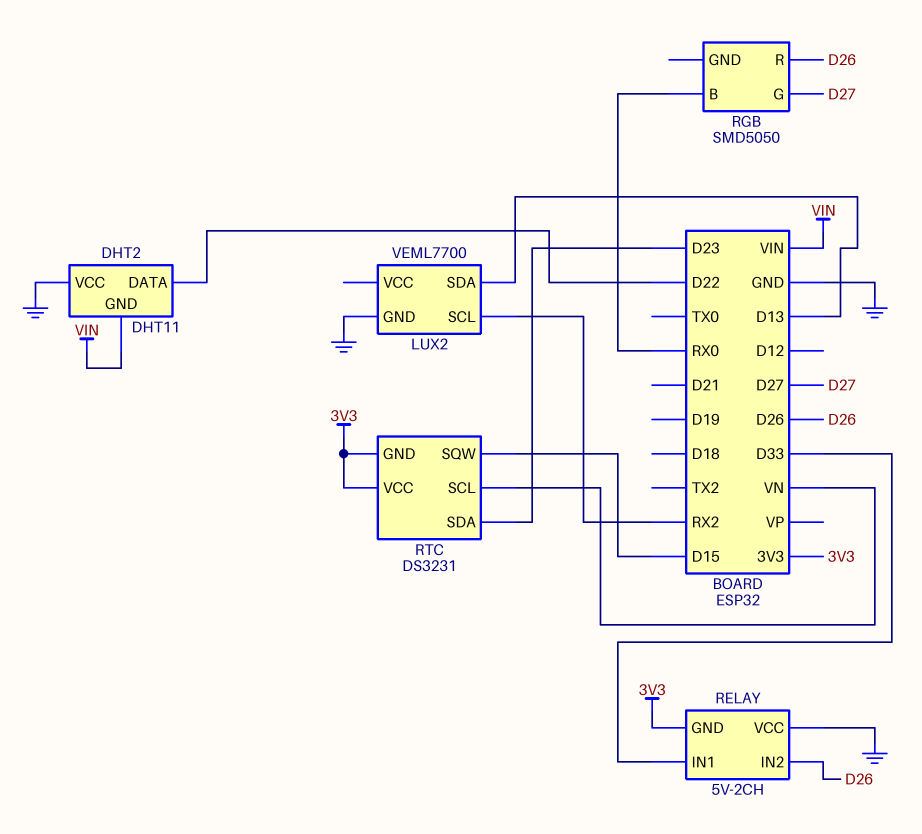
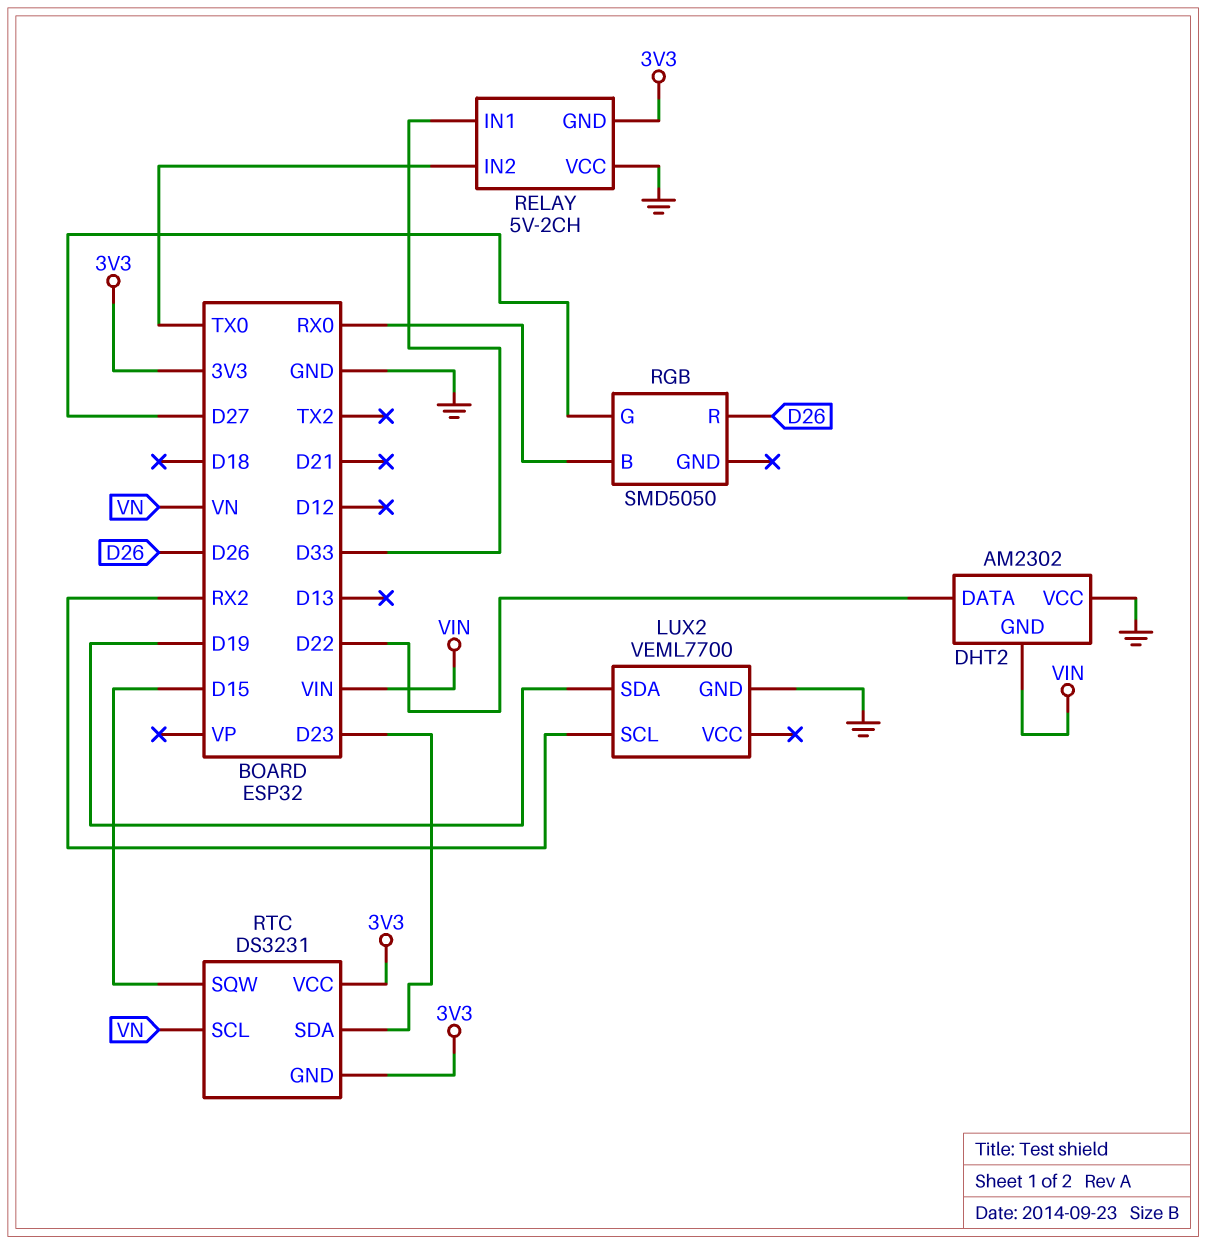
DHT2: DHT11 -> AM2302
LUX2 pin SDA: D13 -> D19
RELAY pin IN2: D26 -> TX0

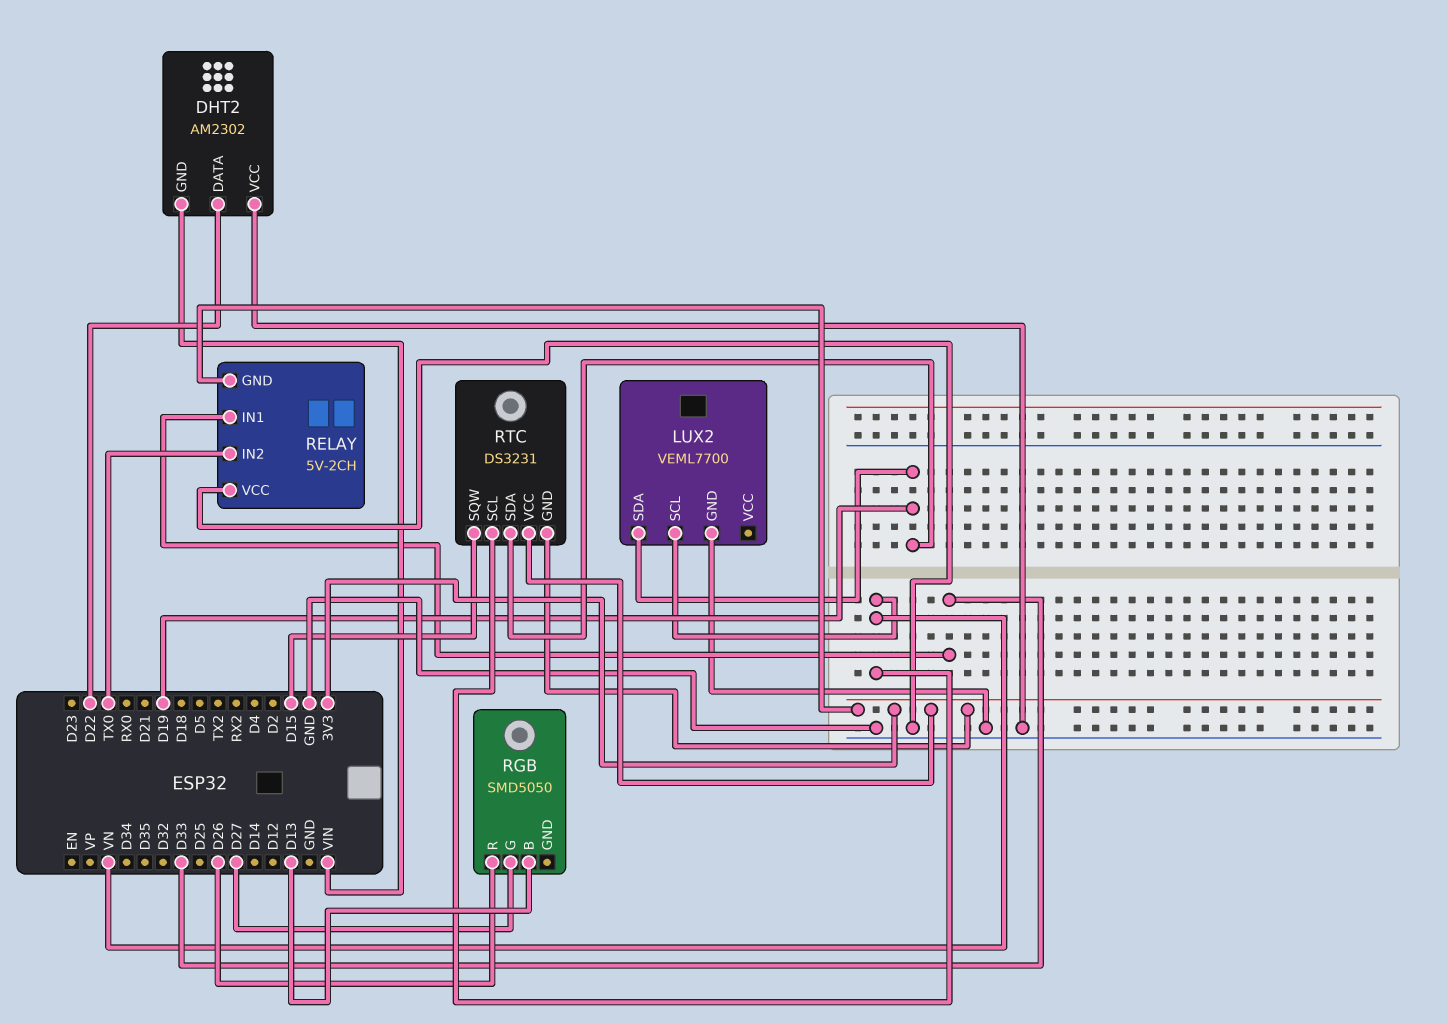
LUX2 pin SCL: RX2 -> VN
RGB pin B: RX0 -> D13
RTC pin SDA: D23 -> D19

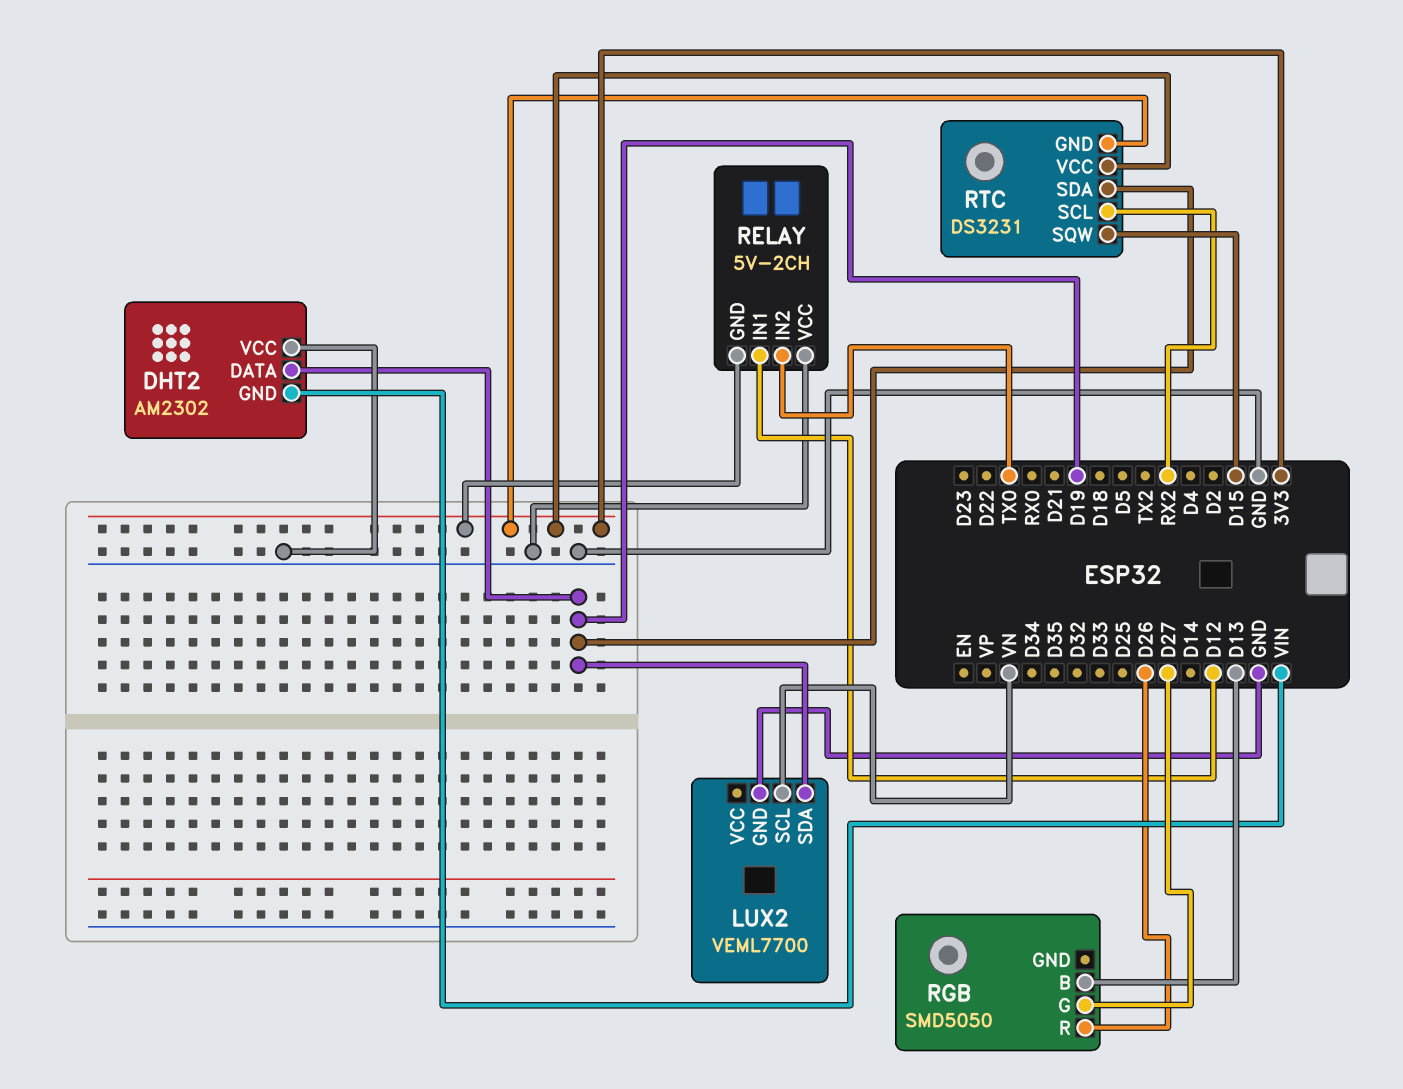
DHT2 pin DATA: D22 -> D19
RELAY pin IN1: D33 -> D12
RTC pin SCL: VN -> RX2

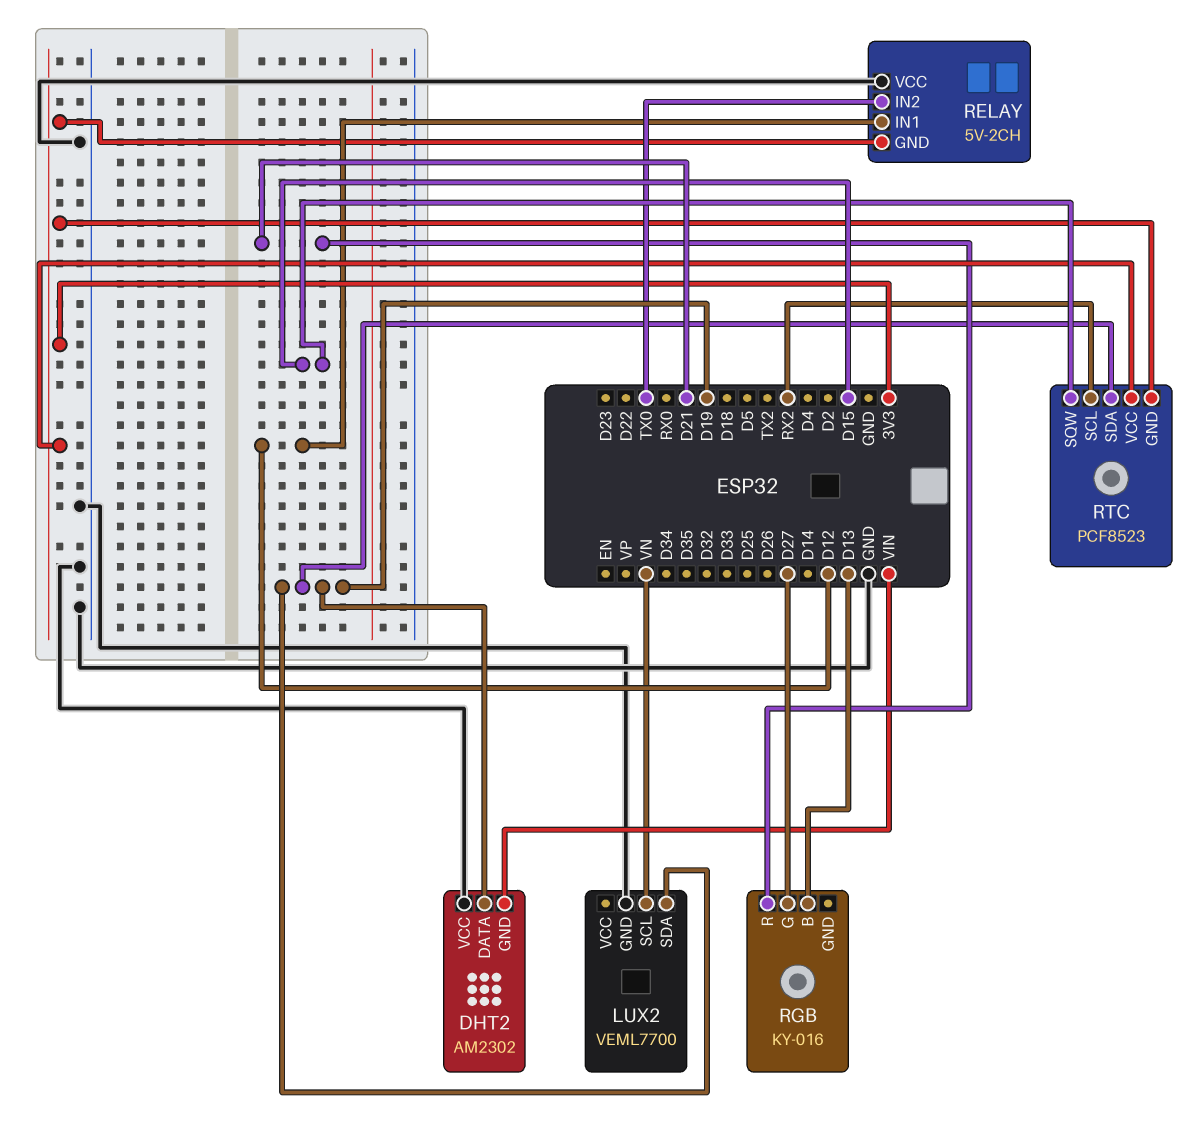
RGB: SMD5050 -> KY-016
RGB pin R: D26 -> D21
RTC: DS3231 -> PCF8523

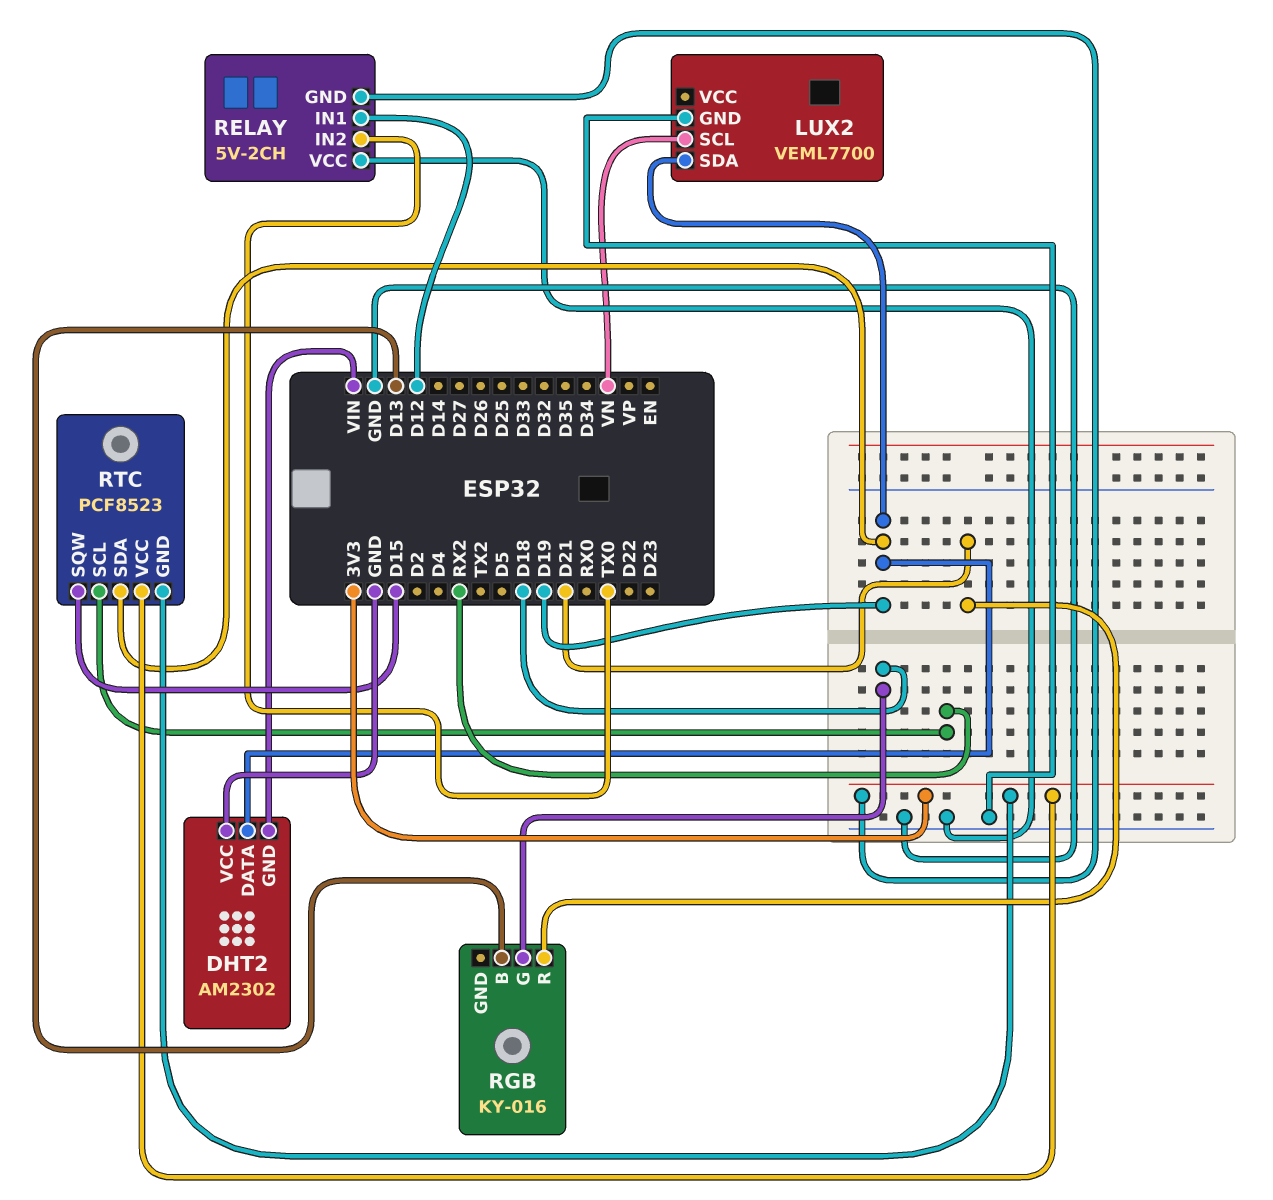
RGB pin G: D27 -> D18

